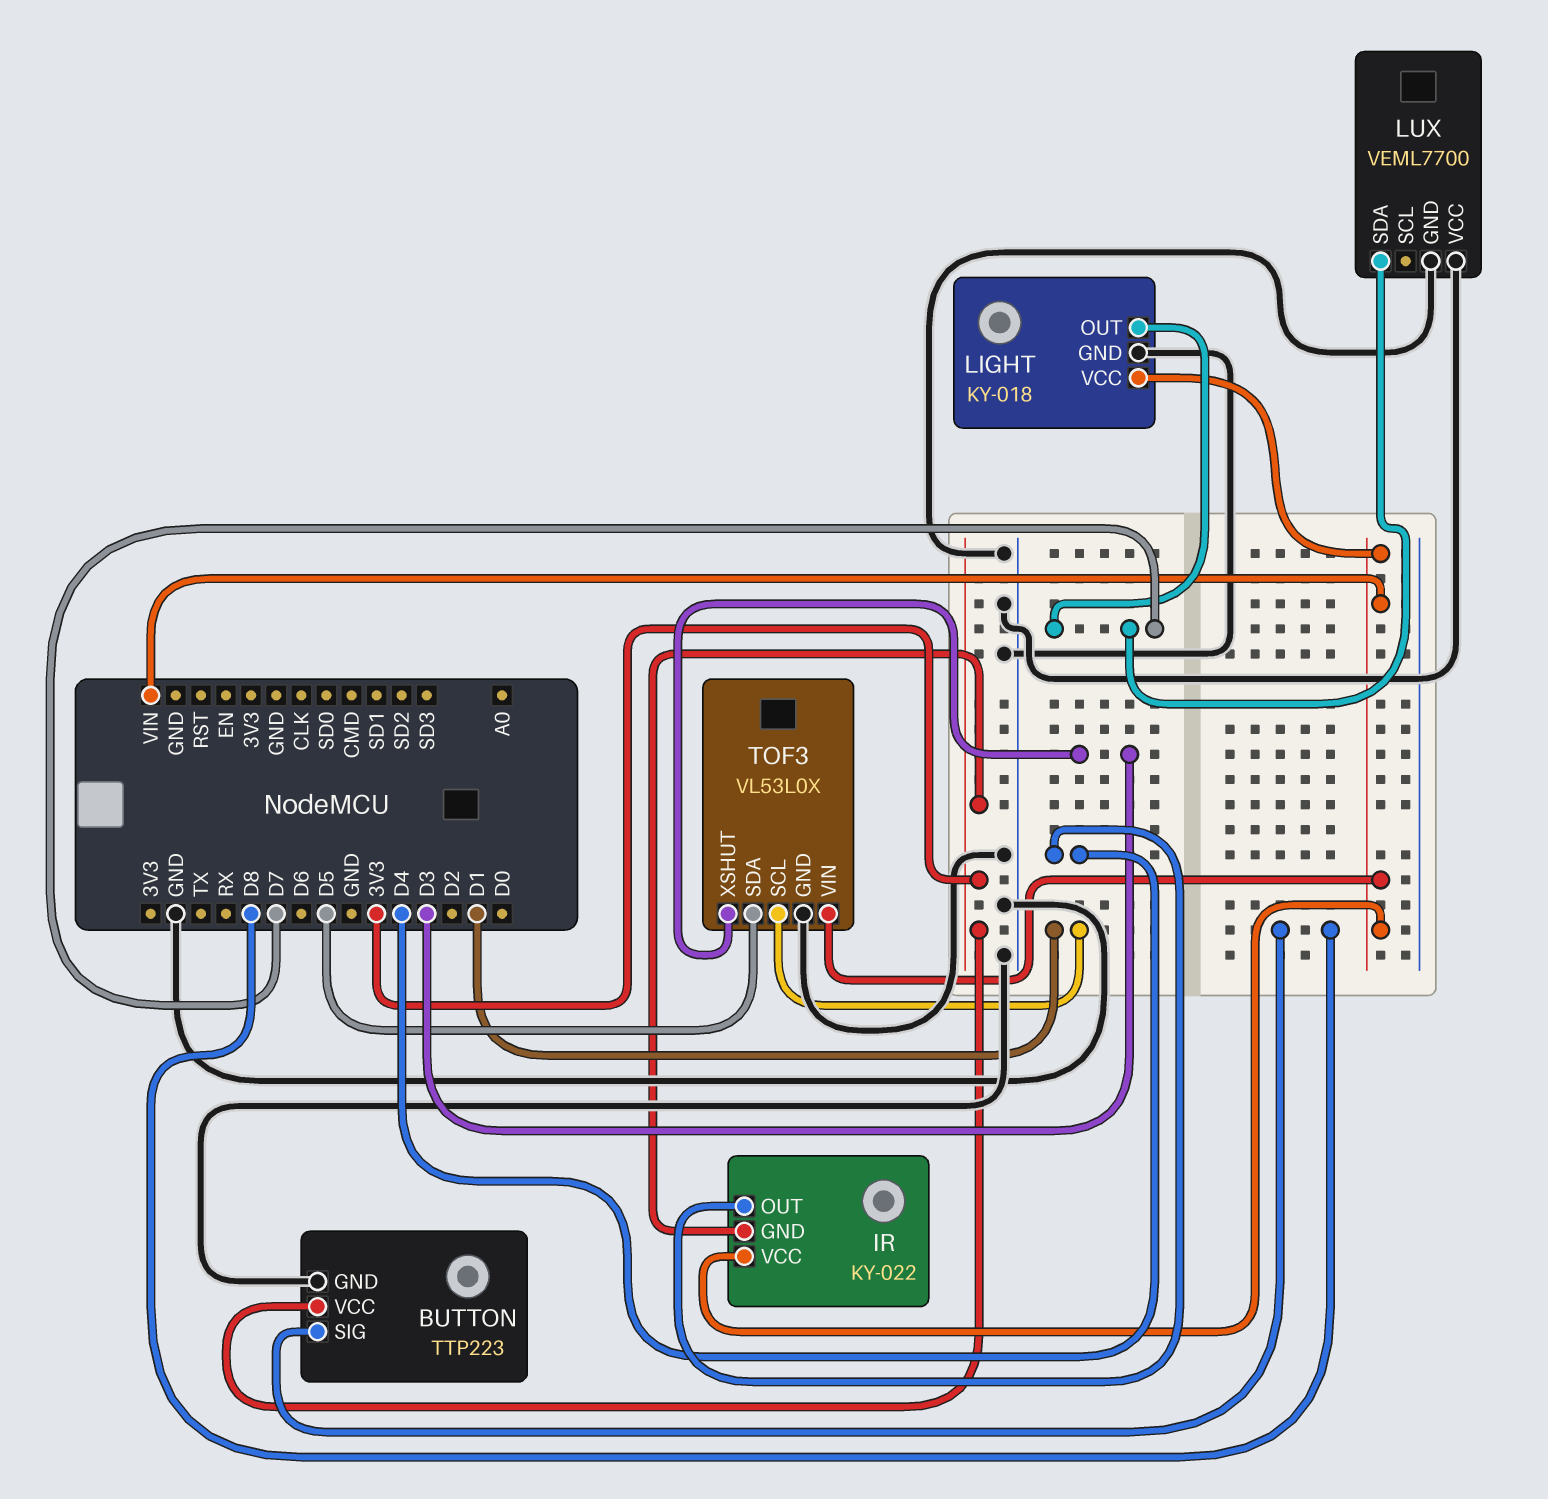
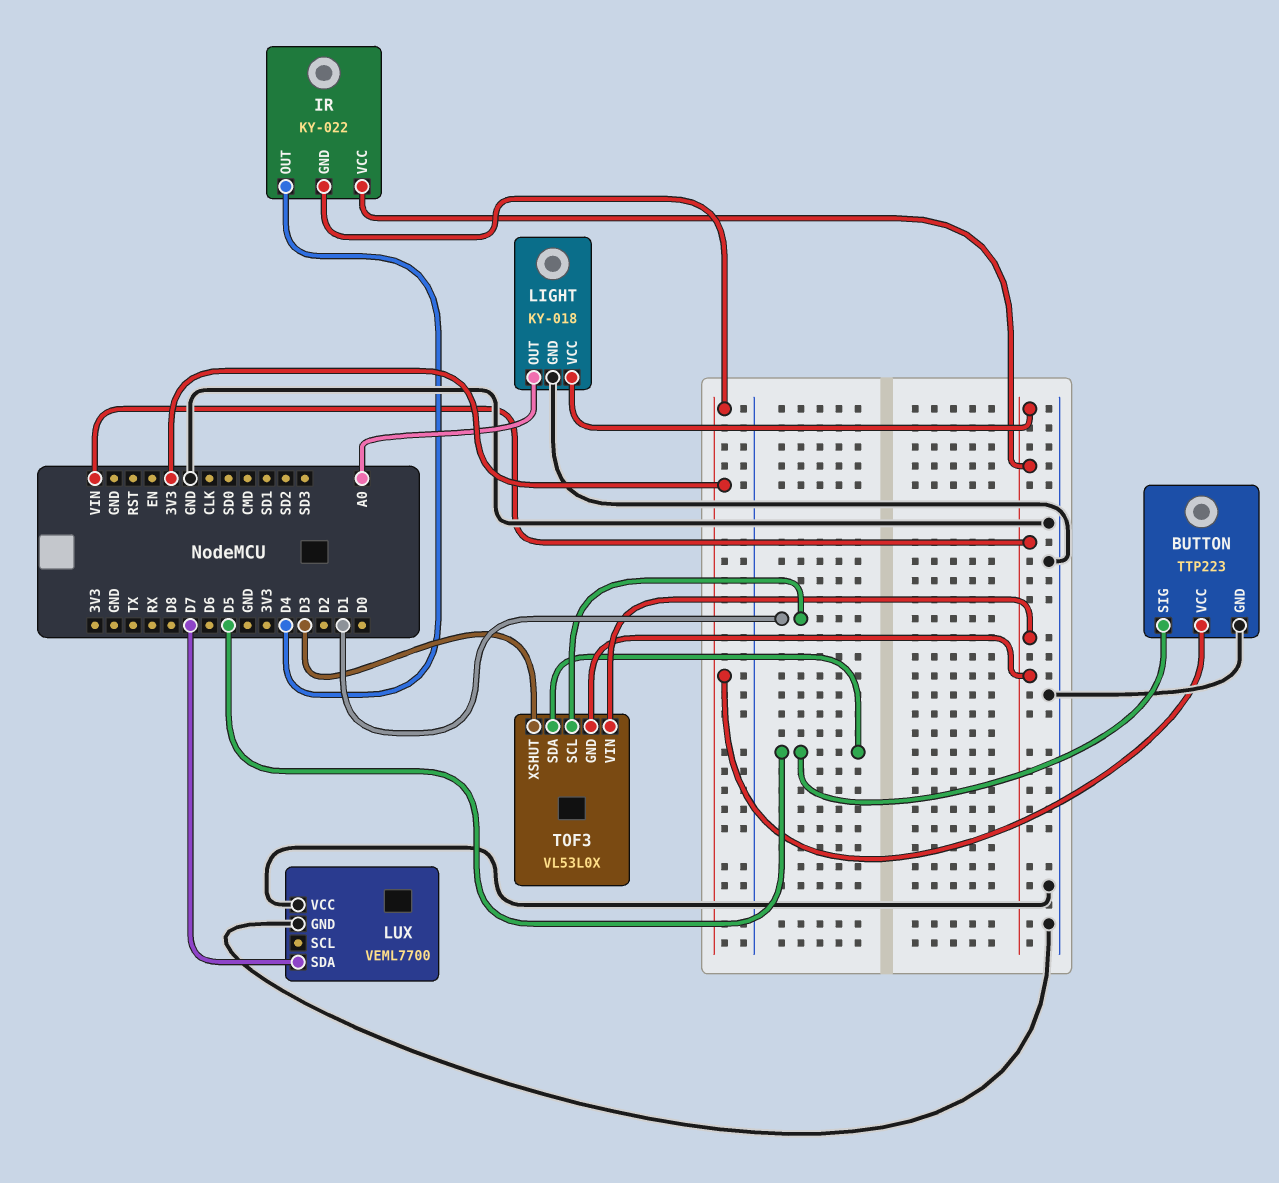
BUTTON pin SIG: D8 -> D5
LIGHT pin OUT: D7 -> A0
TOF3 pin GND: GND -> VIN

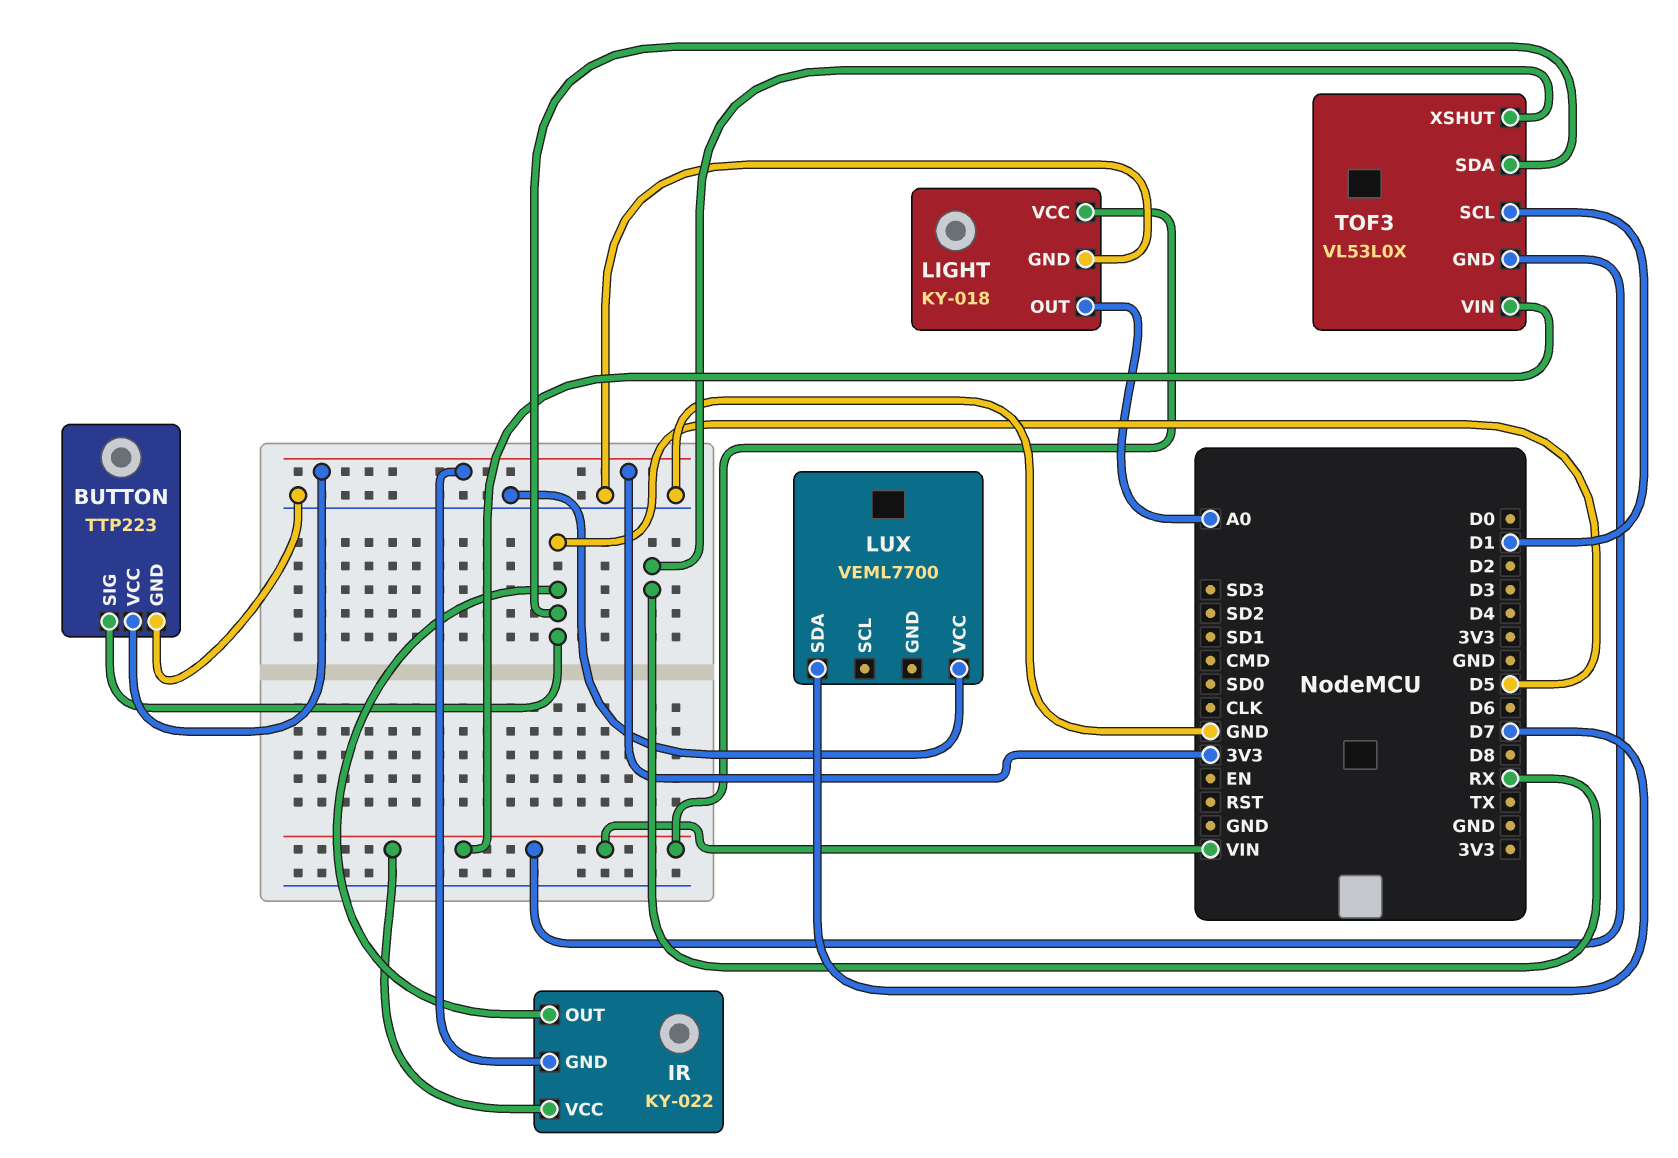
IR pin OUT: D4 -> D5
LUX pin GND: GND -> none
TOF3 pin XSHUT: D3 -> RX

